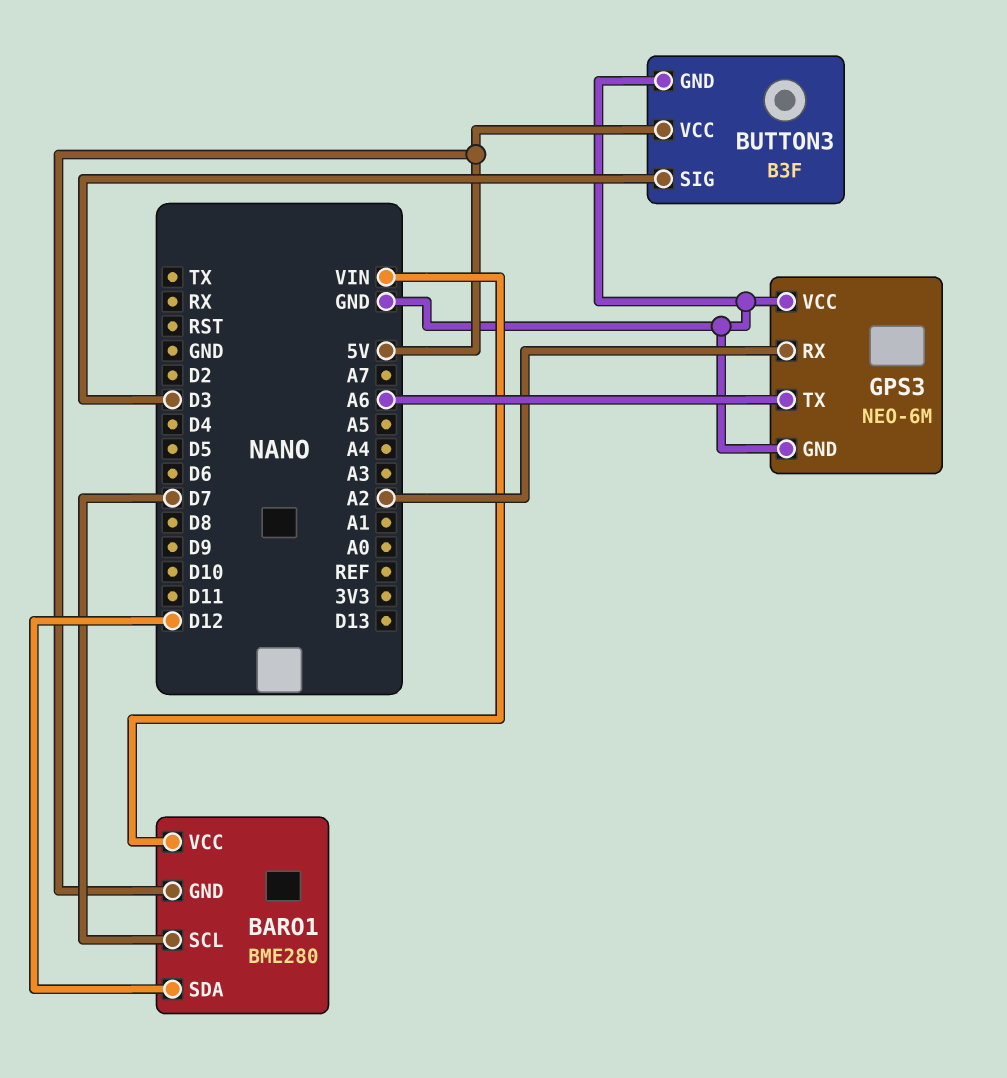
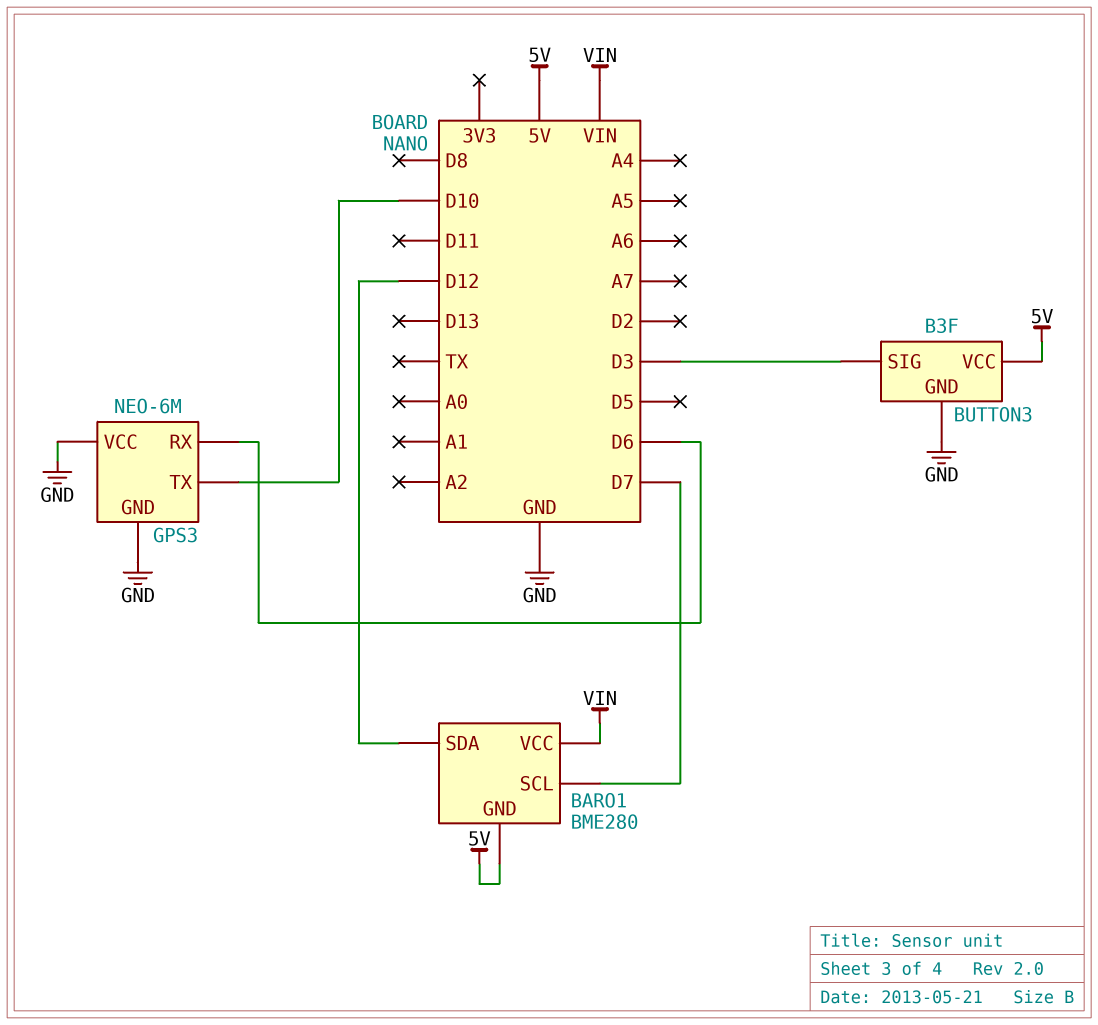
GPS3 pin RX: A2 -> D6
GPS3 pin TX: A6 -> D10

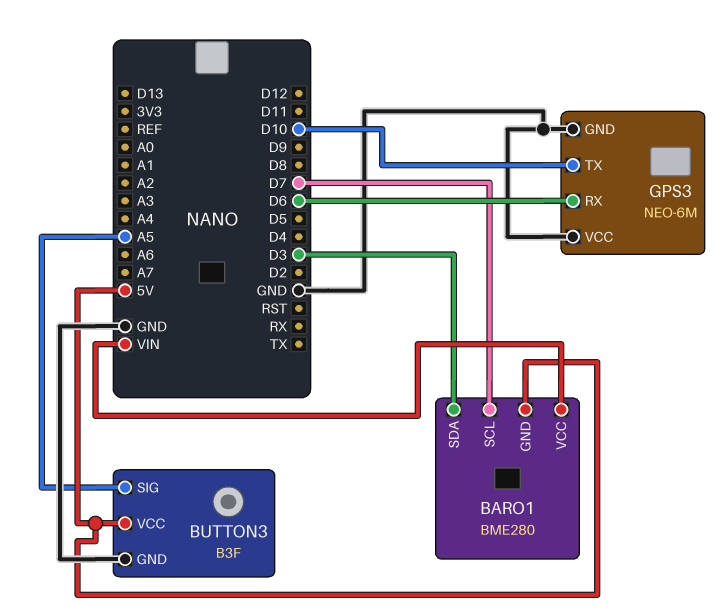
BARO1 pin SDA: D12 -> D3
BUTTON3 pin SIG: D3 -> A5

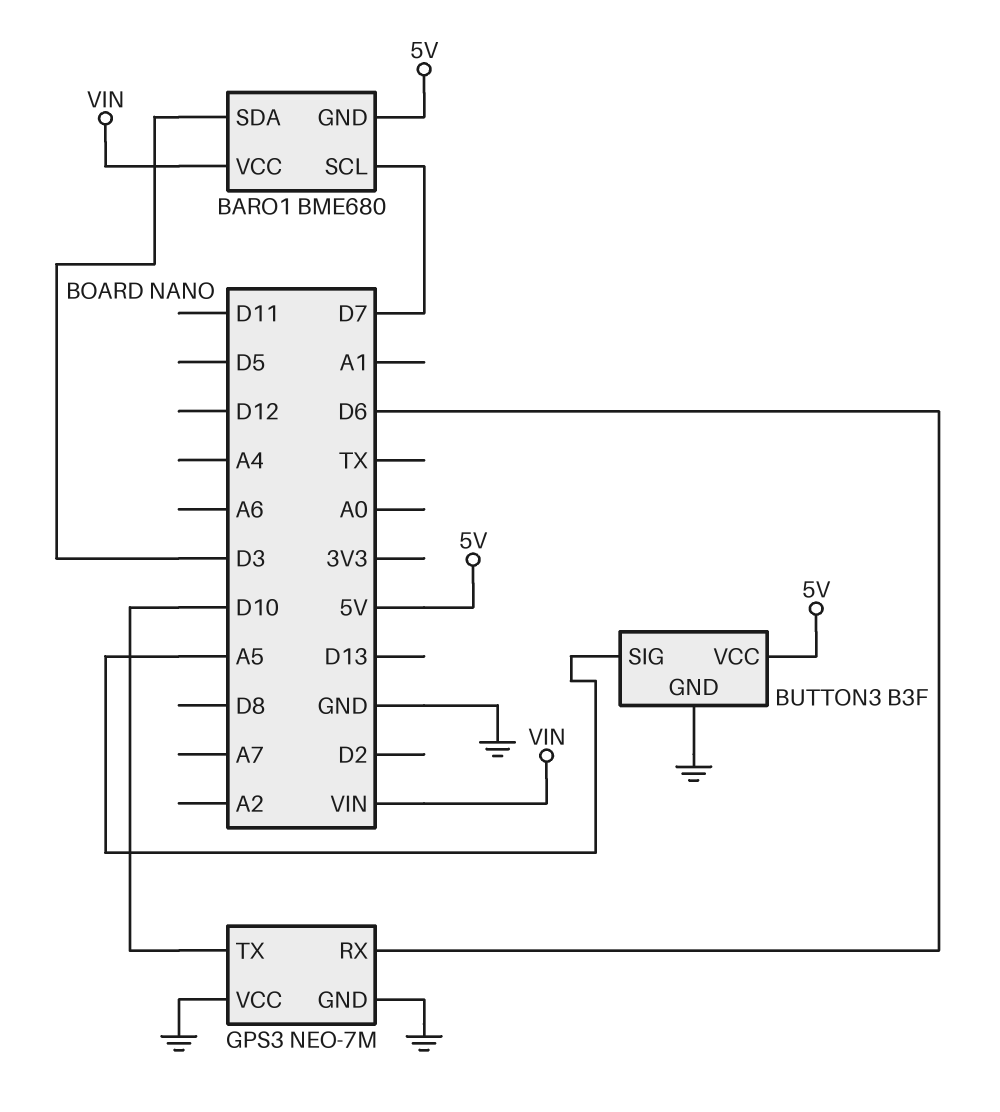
BARO1: BME280 -> BME680
GPS3: NEO-6M -> NEO-7M

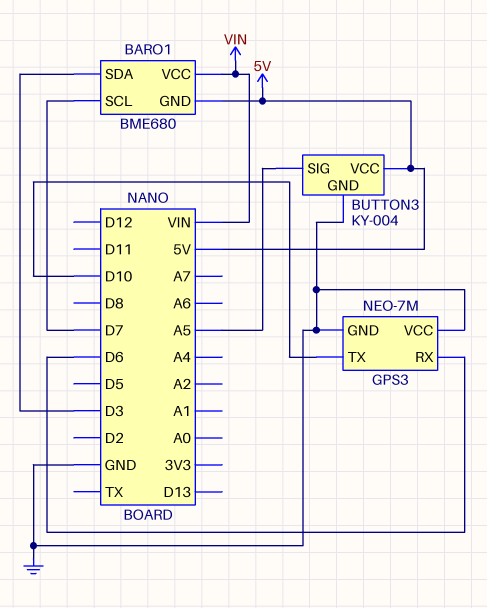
BUTTON3: B3F -> KY-004

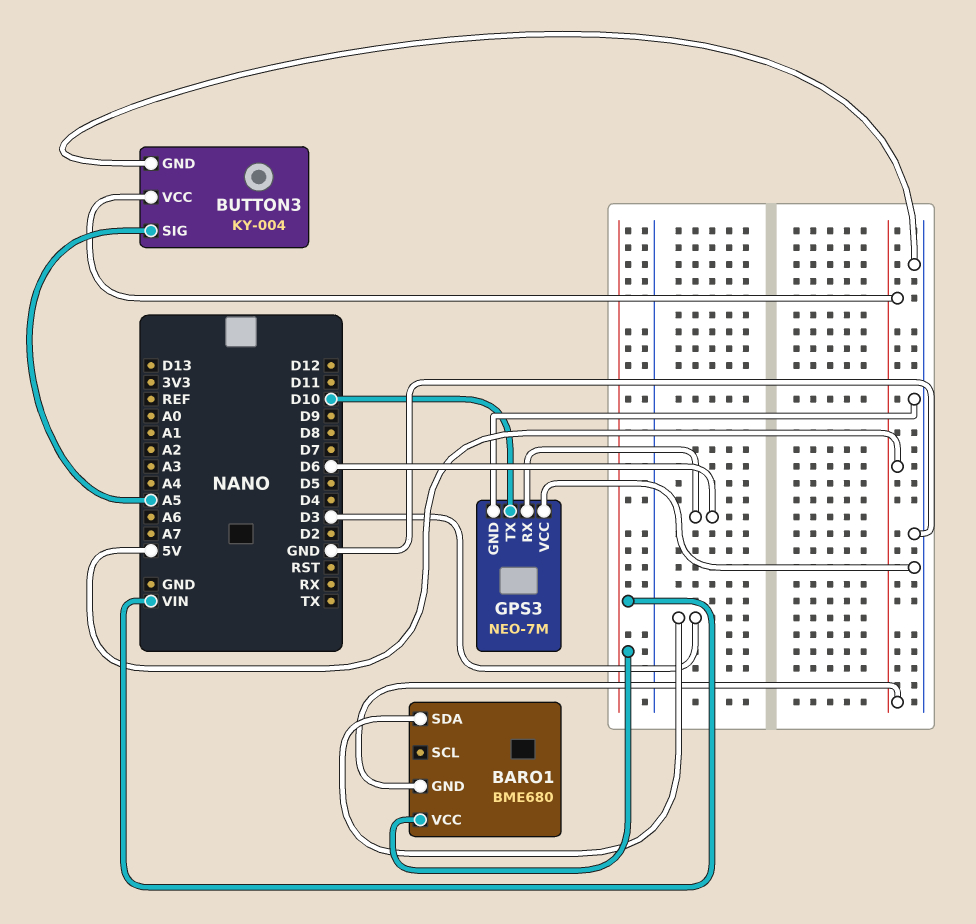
BARO1 pin SCL: D7 -> none

